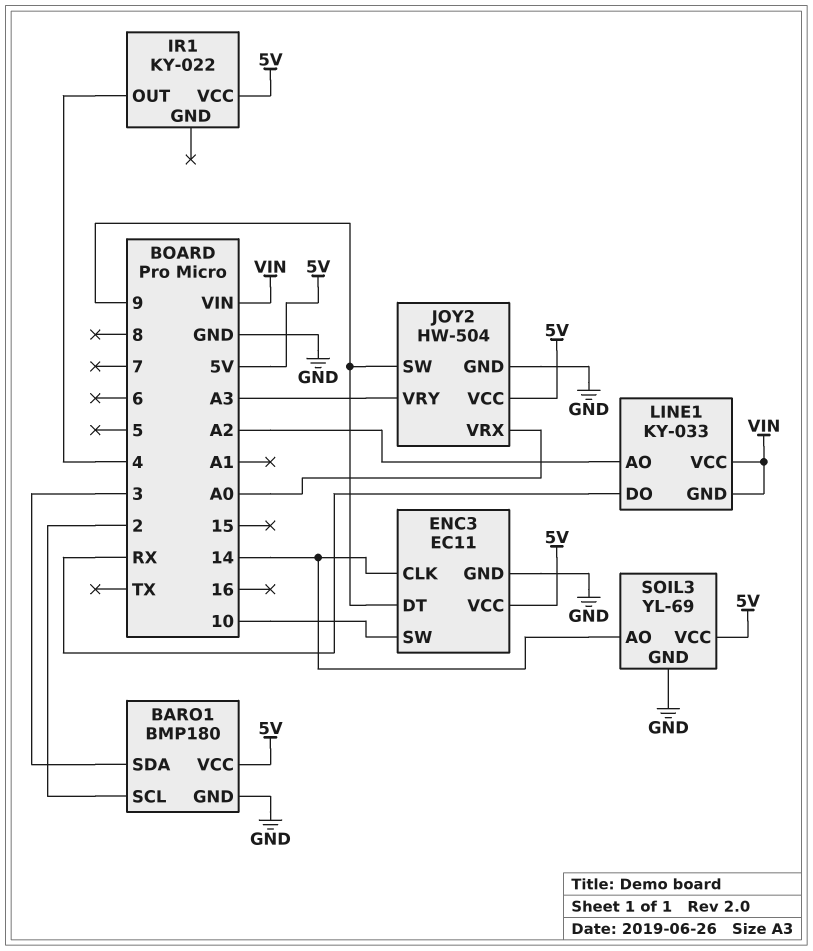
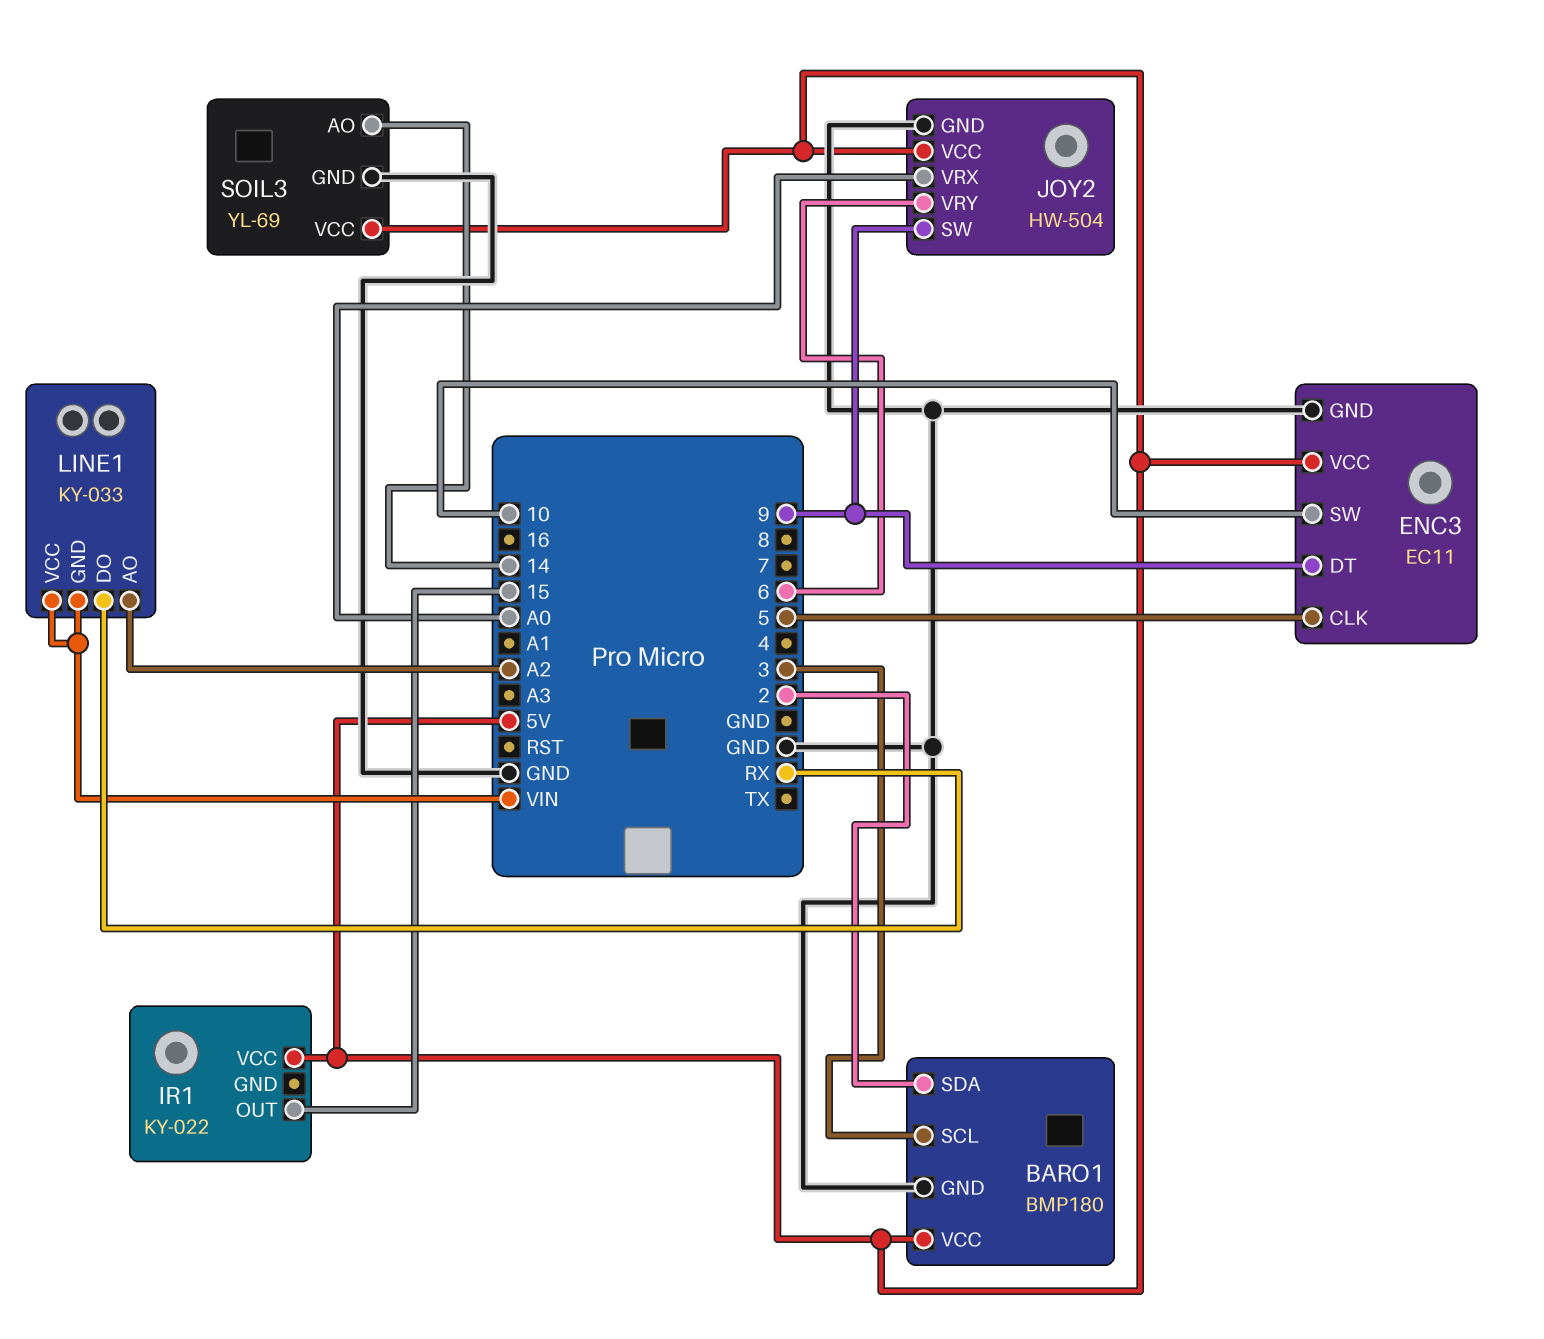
BARO1 pin SCL: 2 -> 3
BARO1 pin SDA: 3 -> 2
ENC3 pin CLK: 14 -> 5
IR1 pin OUT: 4 -> 15
JOY2 pin VRY: A3 -> 6

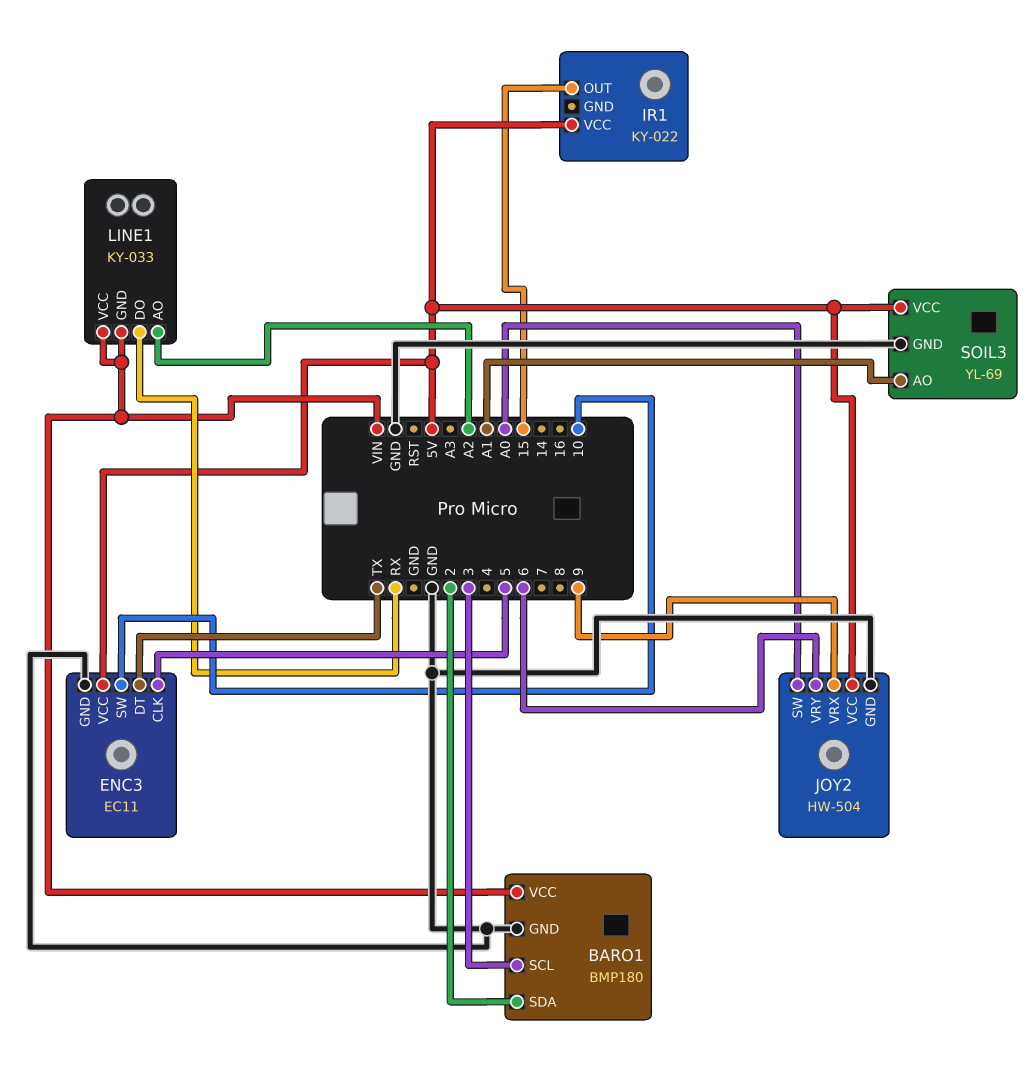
BARO1 pin VCC: 5V -> VIN
ENC3 pin DT: 9 -> TX
JOY2 pin SW: 9 -> A0
JOY2 pin VRX: A0 -> 9
SOIL3 pin AO: 14 -> A1

